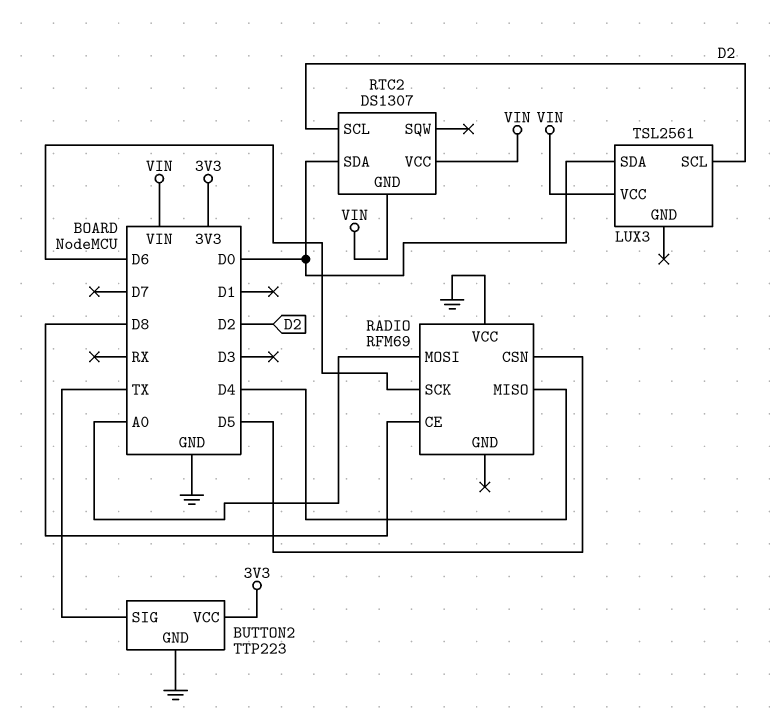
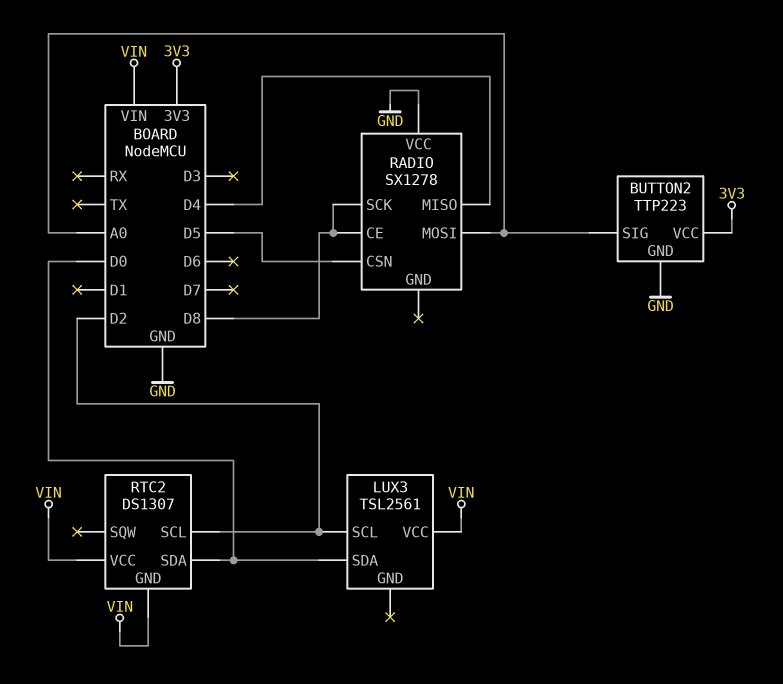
BUTTON2 pin SIG: TX -> A0
RADIO: RFM69 -> SX1278
RADIO pin SCK: D6 -> D8

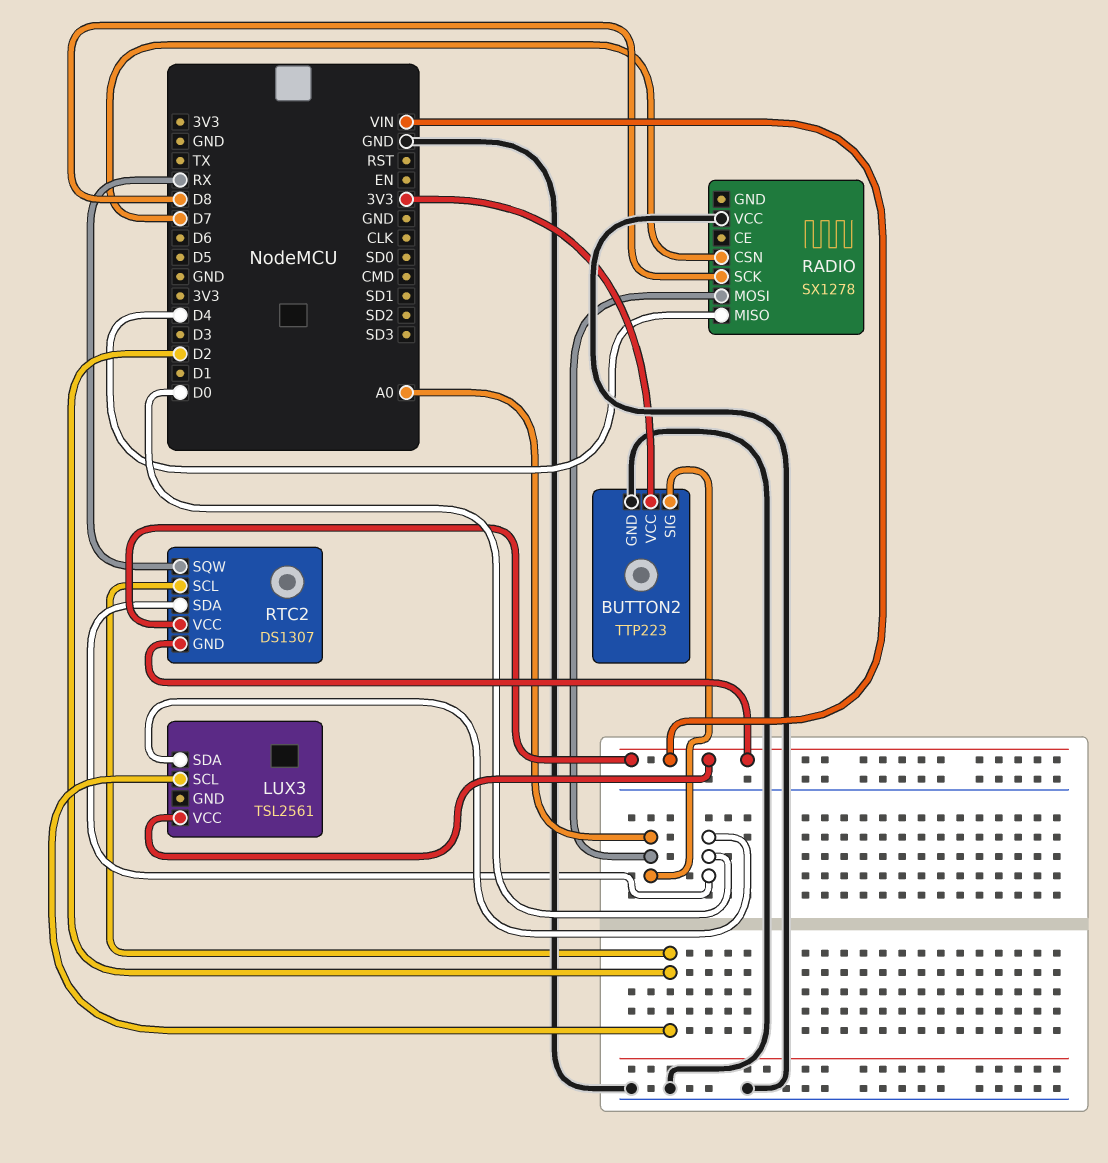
RADIO pin CE: D8 -> none
RADIO pin CSN: D5 -> D7
RTC2 pin SQW: none -> RX

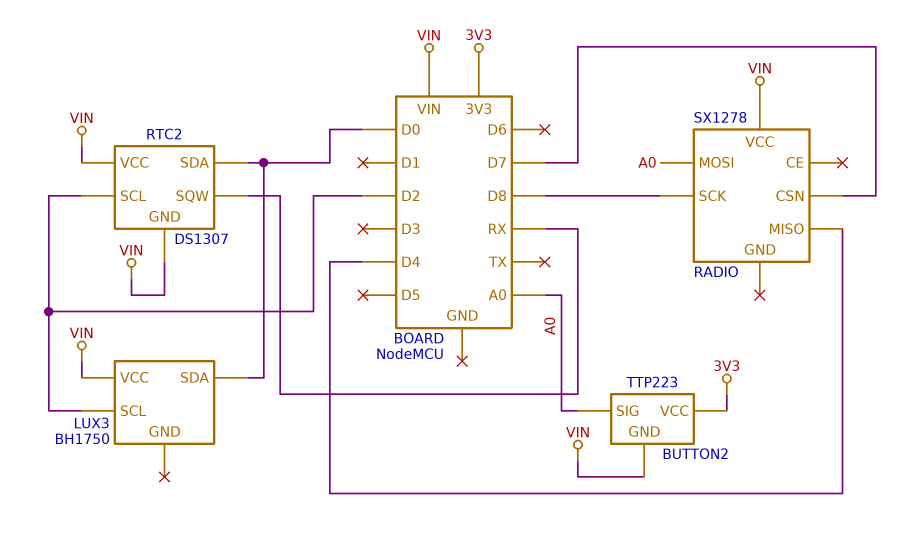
BUTTON2 pin GND: GND -> VIN
LUX3: TSL2561 -> BH1750
RADIO pin VCC: GND -> VIN

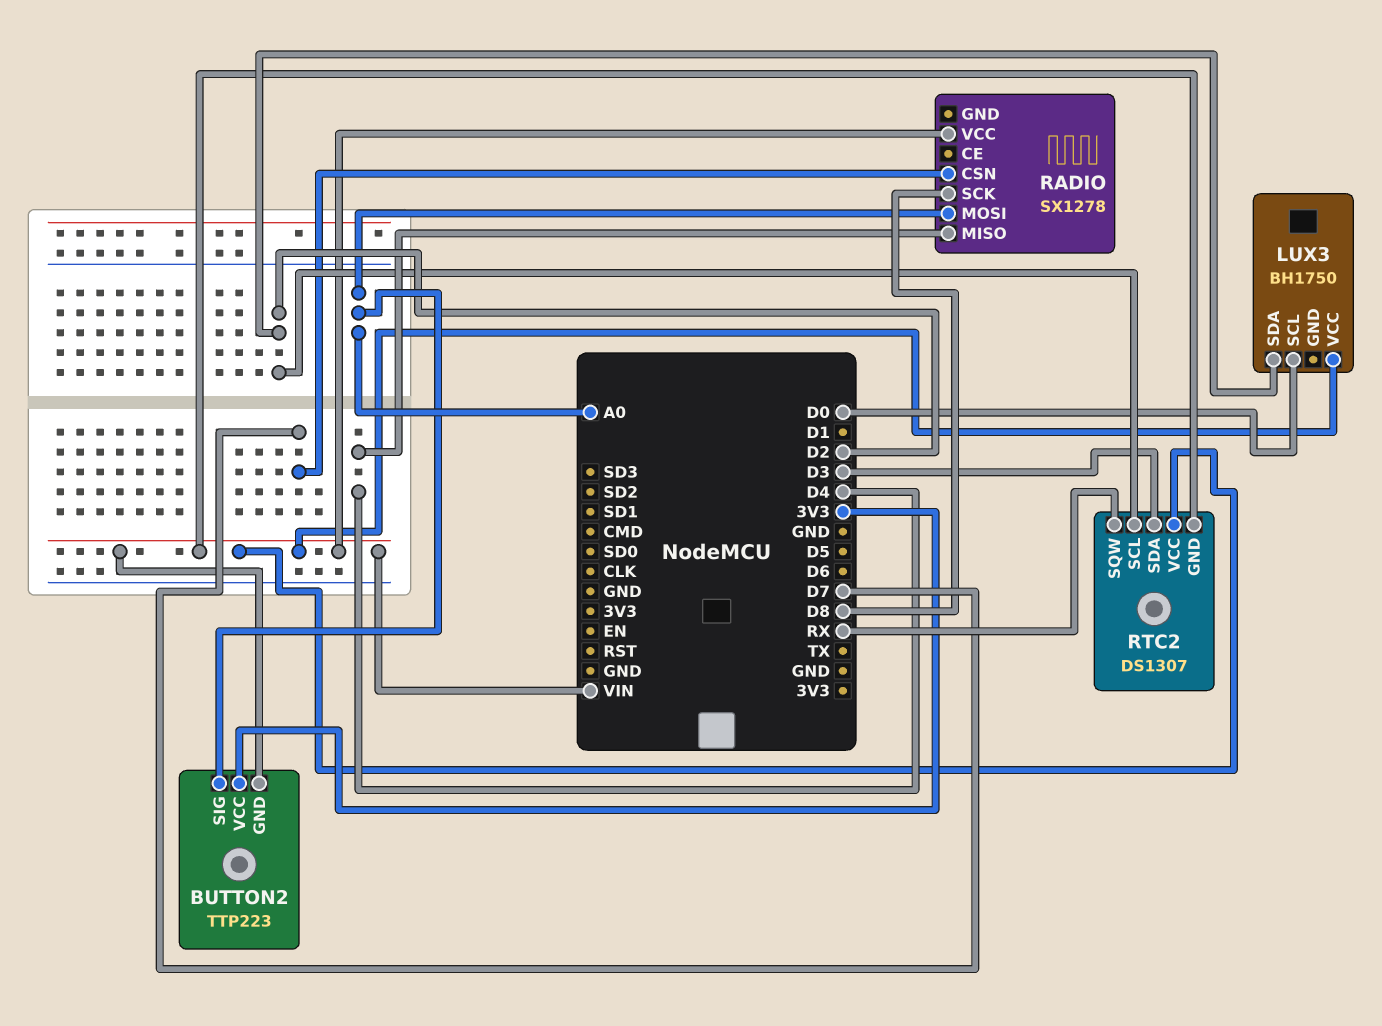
LUX3 pin SCL: D2 -> D0
LUX3 pin SDA: D0 -> D2
RTC2 pin SDA: D0 -> D3

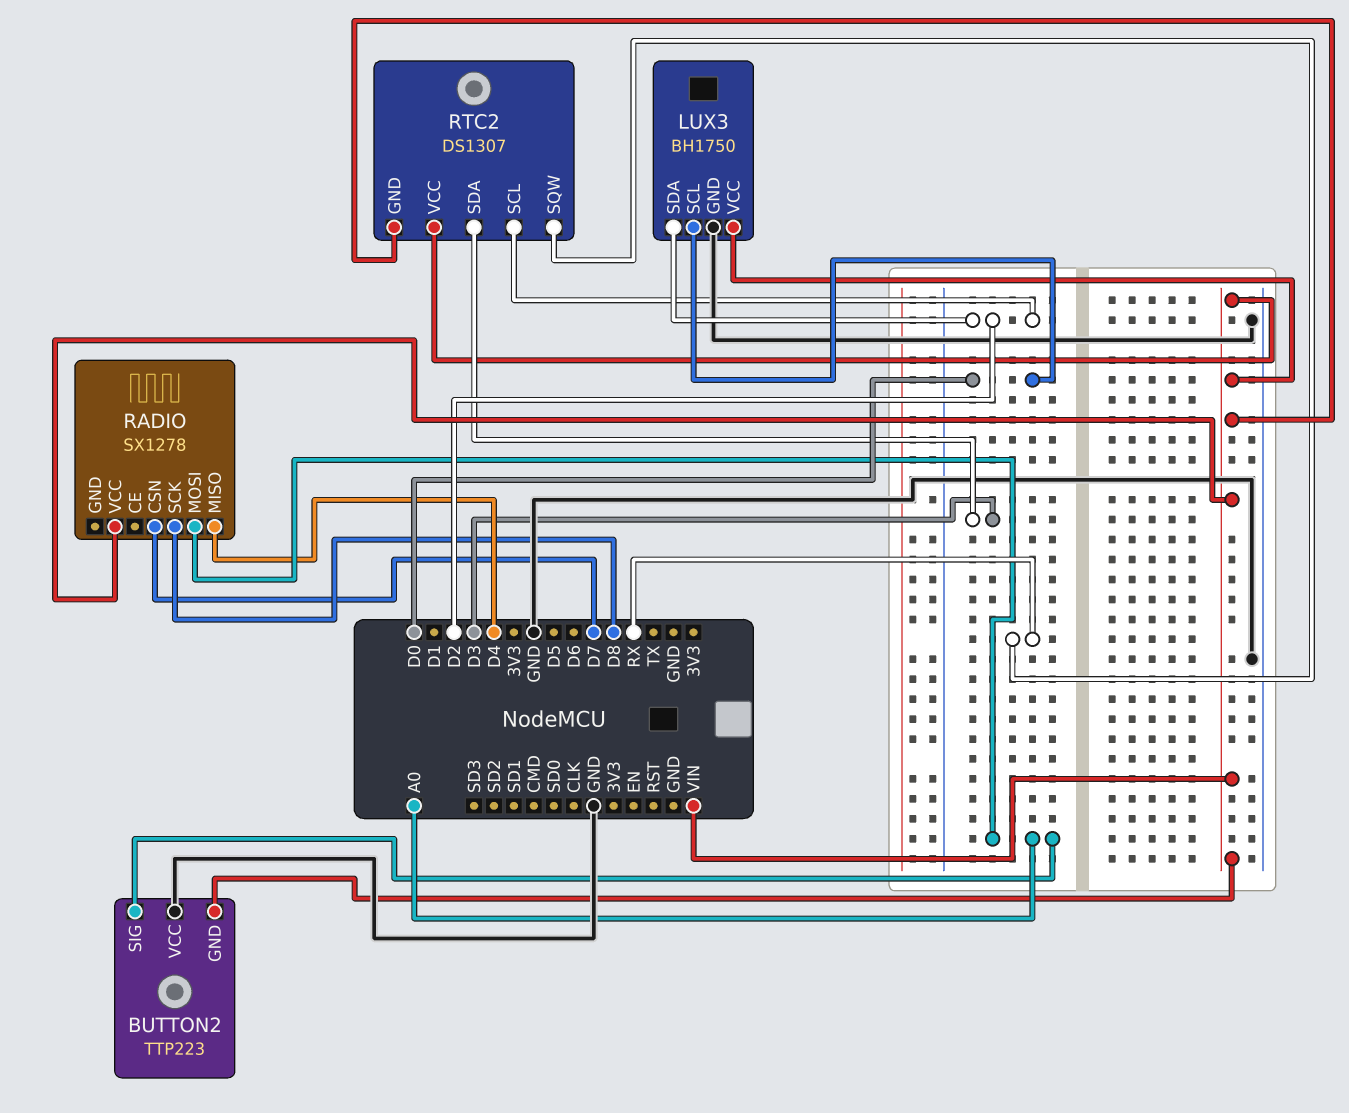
BUTTON2 pin VCC: 3V3 -> GND
LUX3 pin GND: none -> GND

